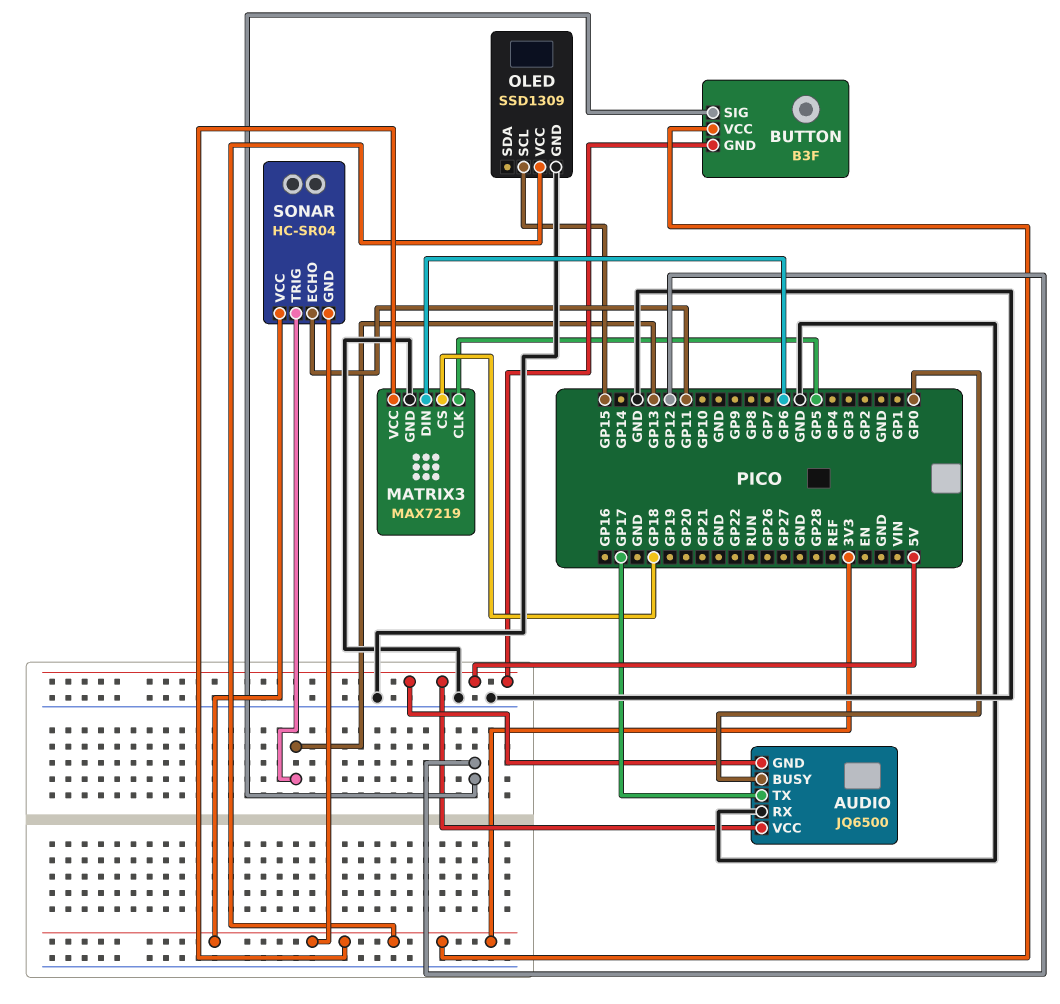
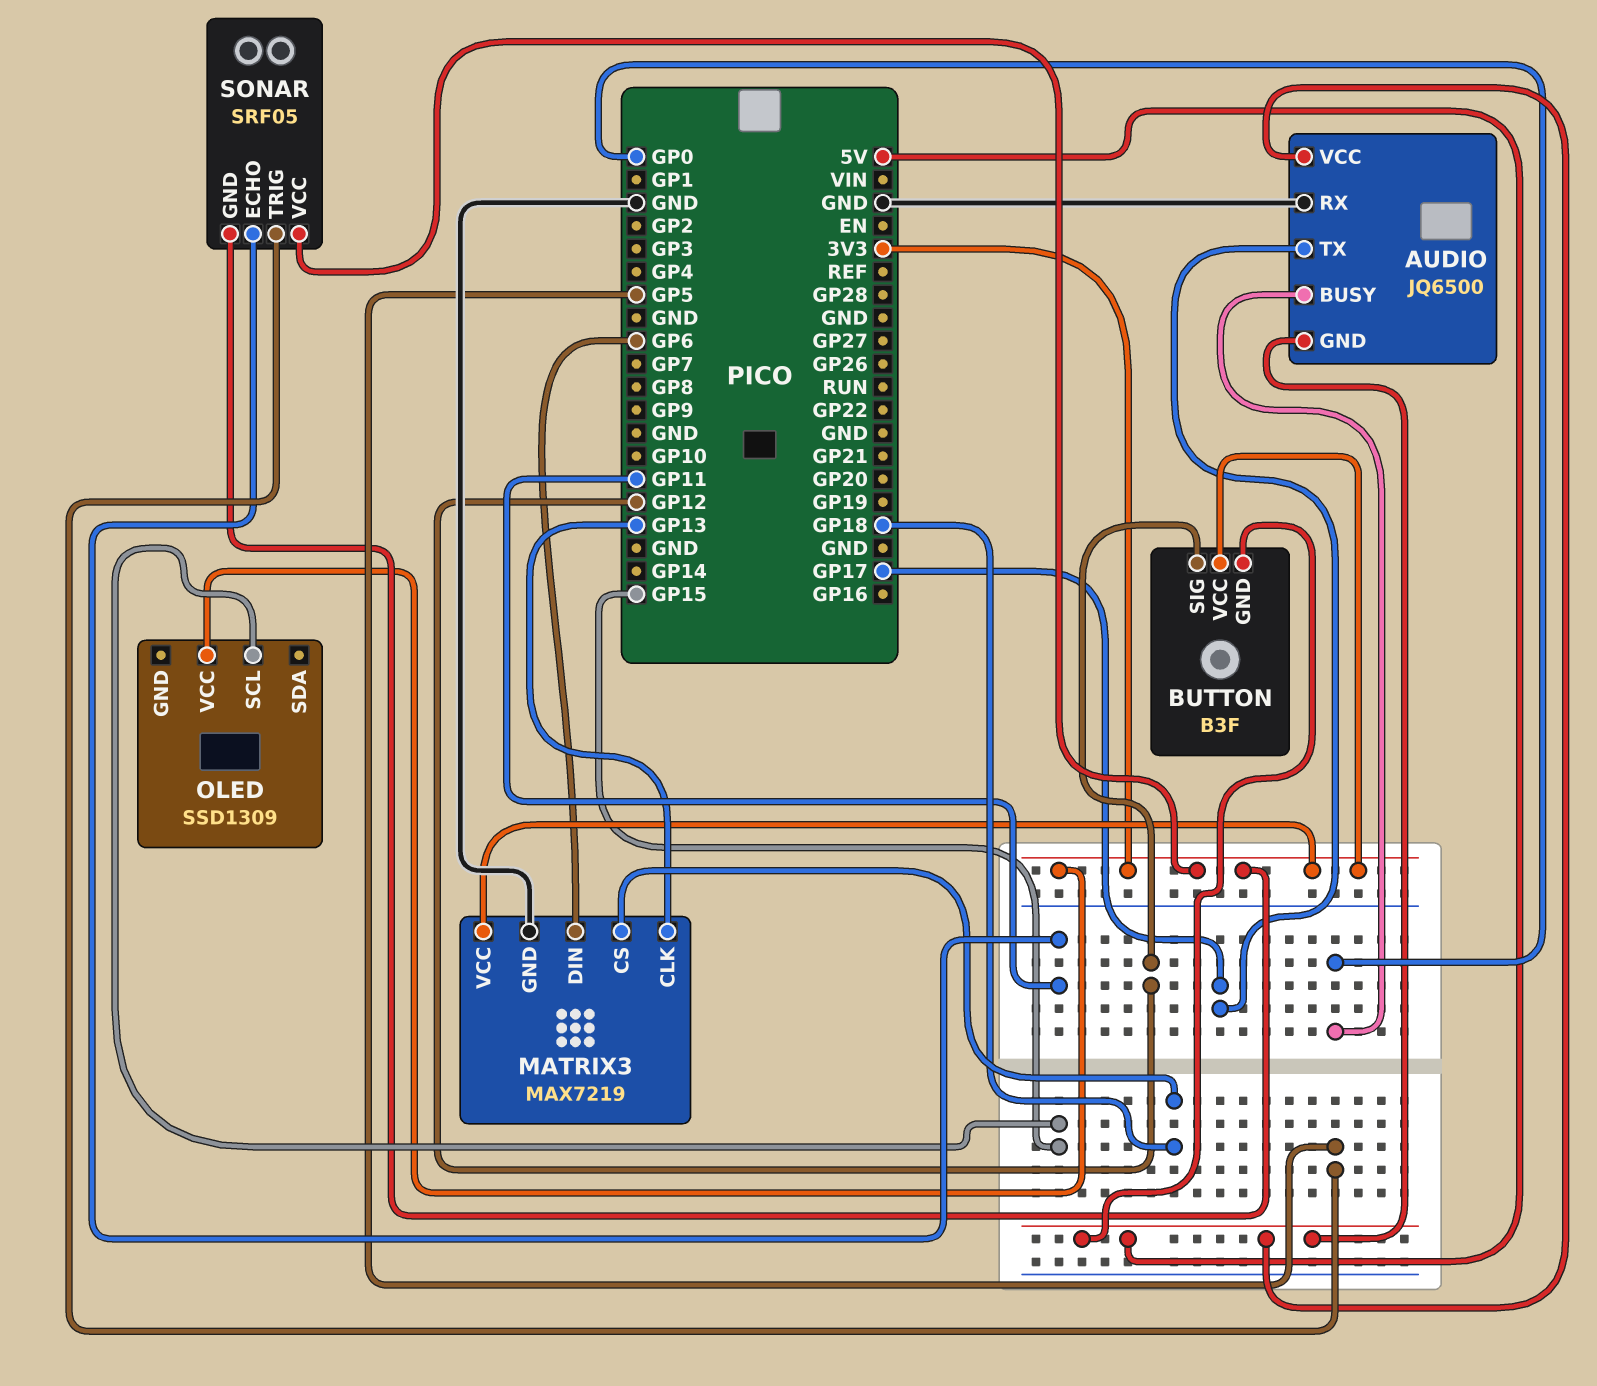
MATRIX3 pin CLK: GP5 -> GP13
OLED pin GND: GND -> none
SONAR: HC-SR04 -> SRF05
SONAR pin TRIG: GP13 -> GP5

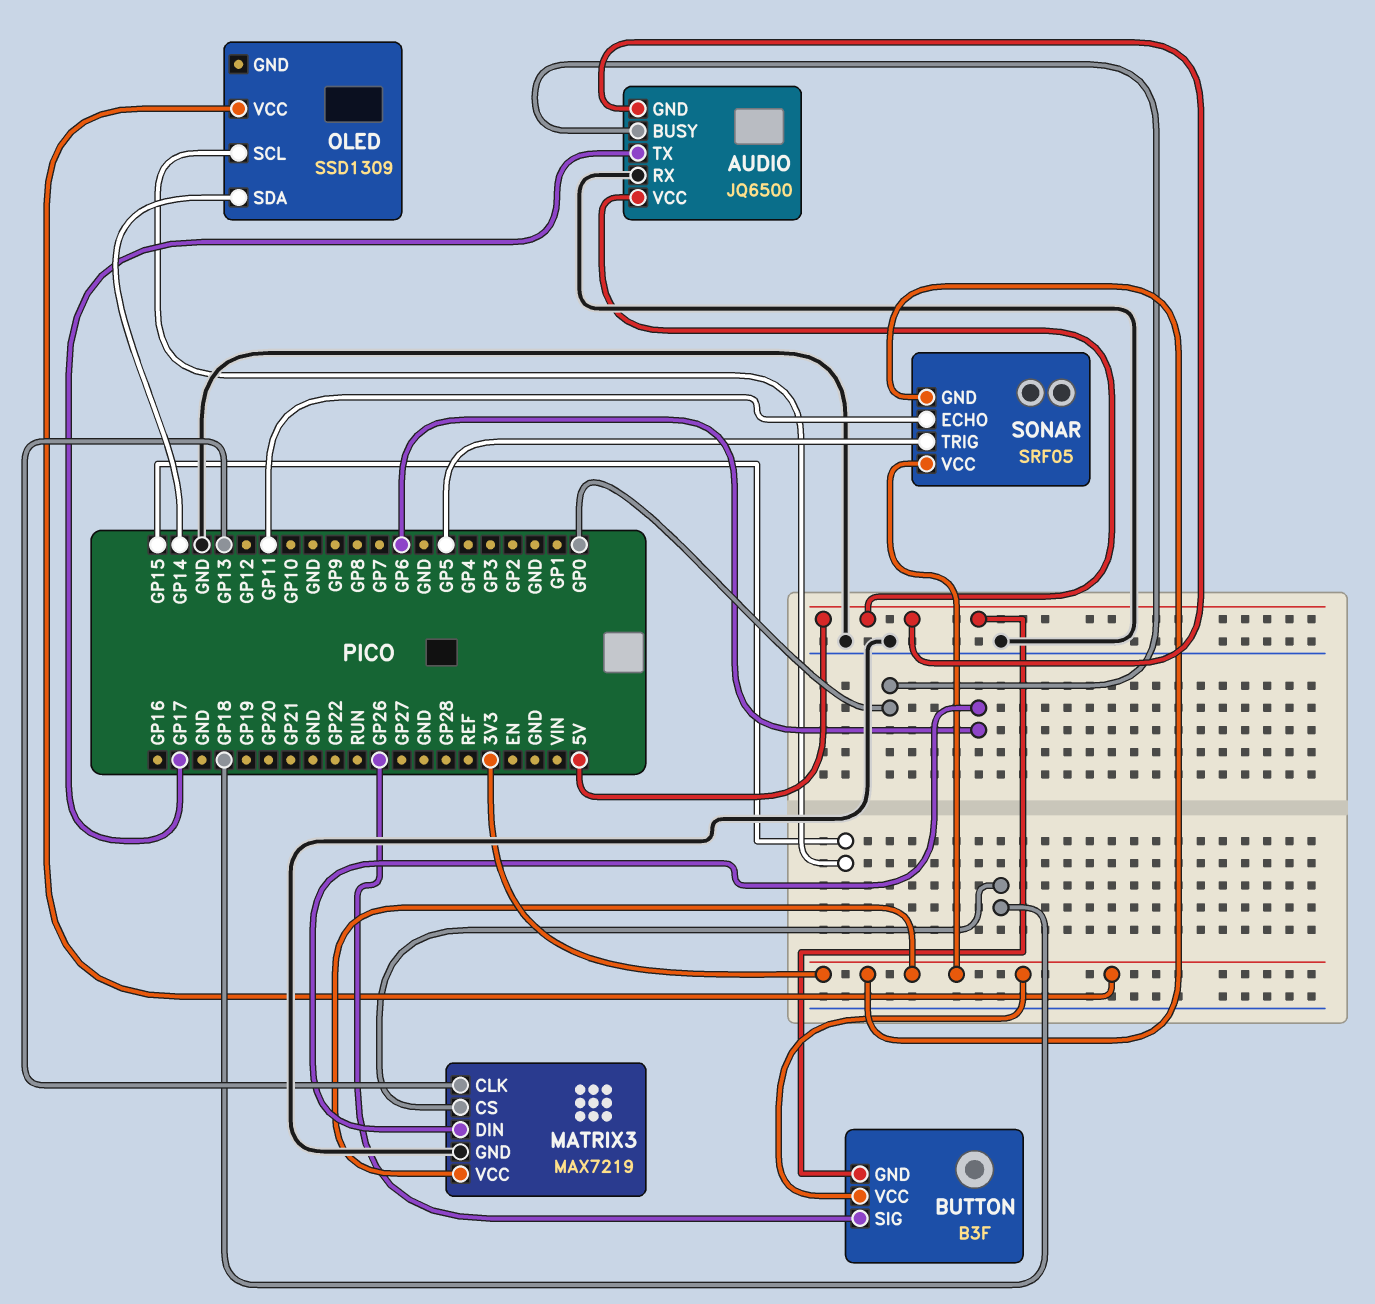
BUTTON pin SIG: GP12 -> GP26
OLED pin SDA: none -> GP14

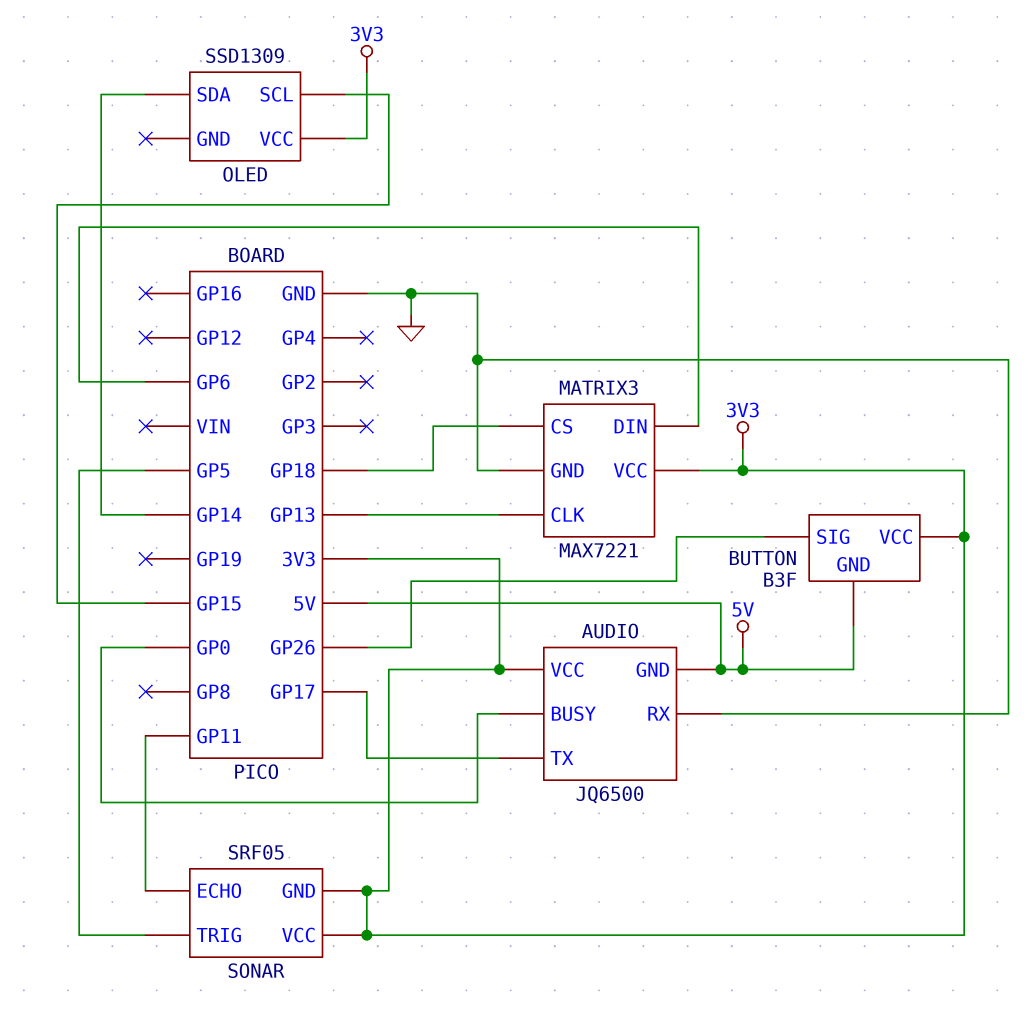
AUDIO pin VCC: 5V -> 3V3
MATRIX3: MAX7219 -> MAX7221

